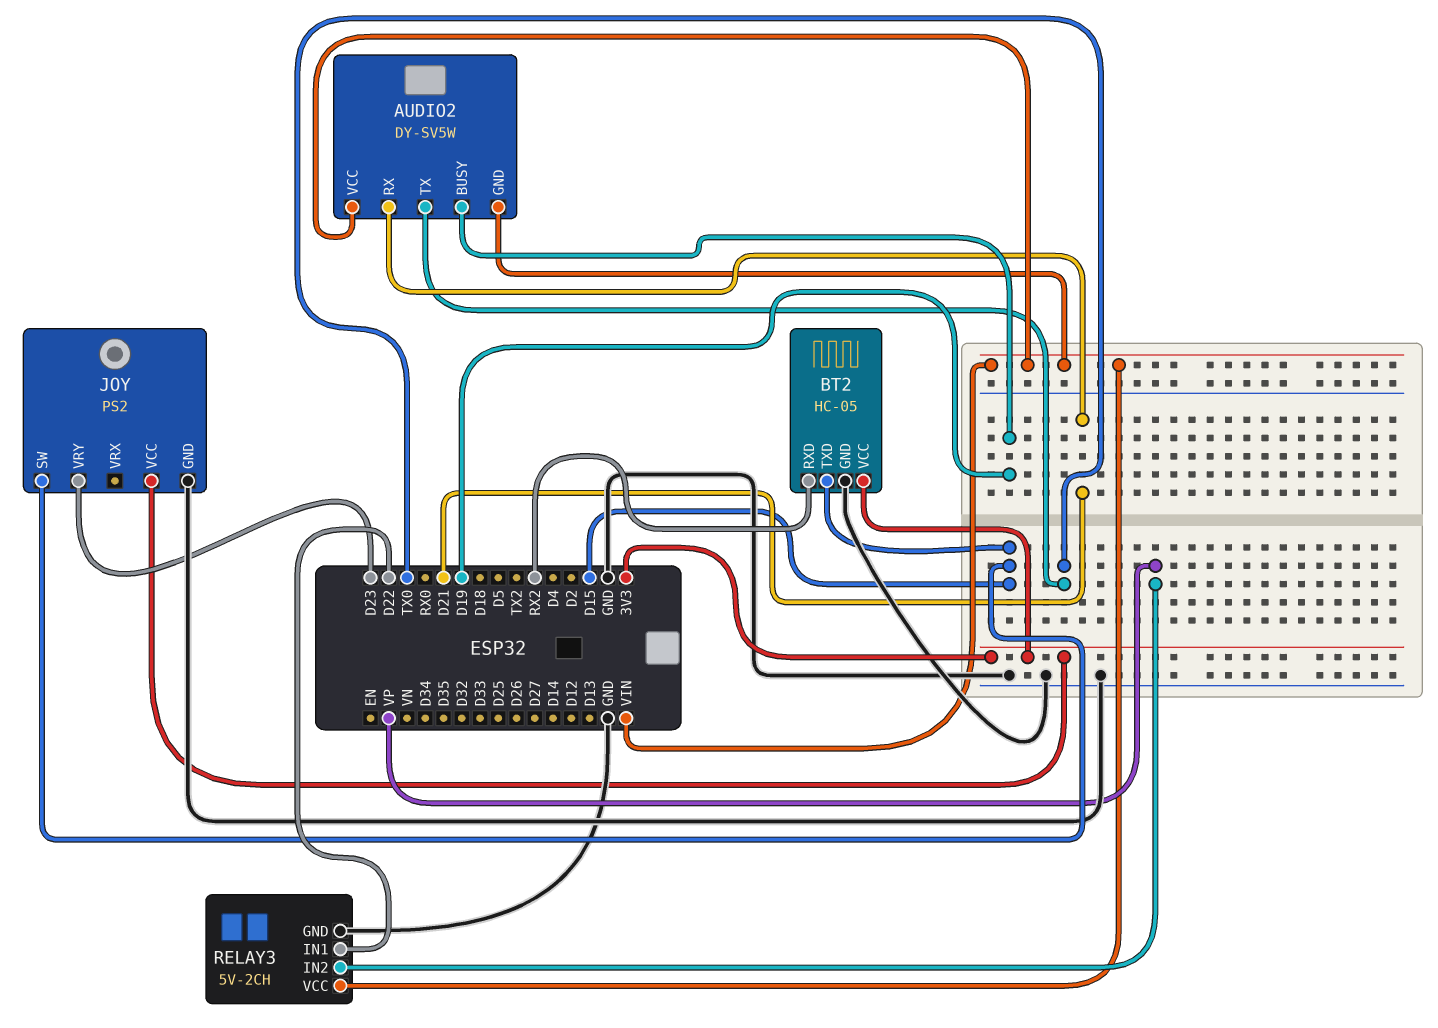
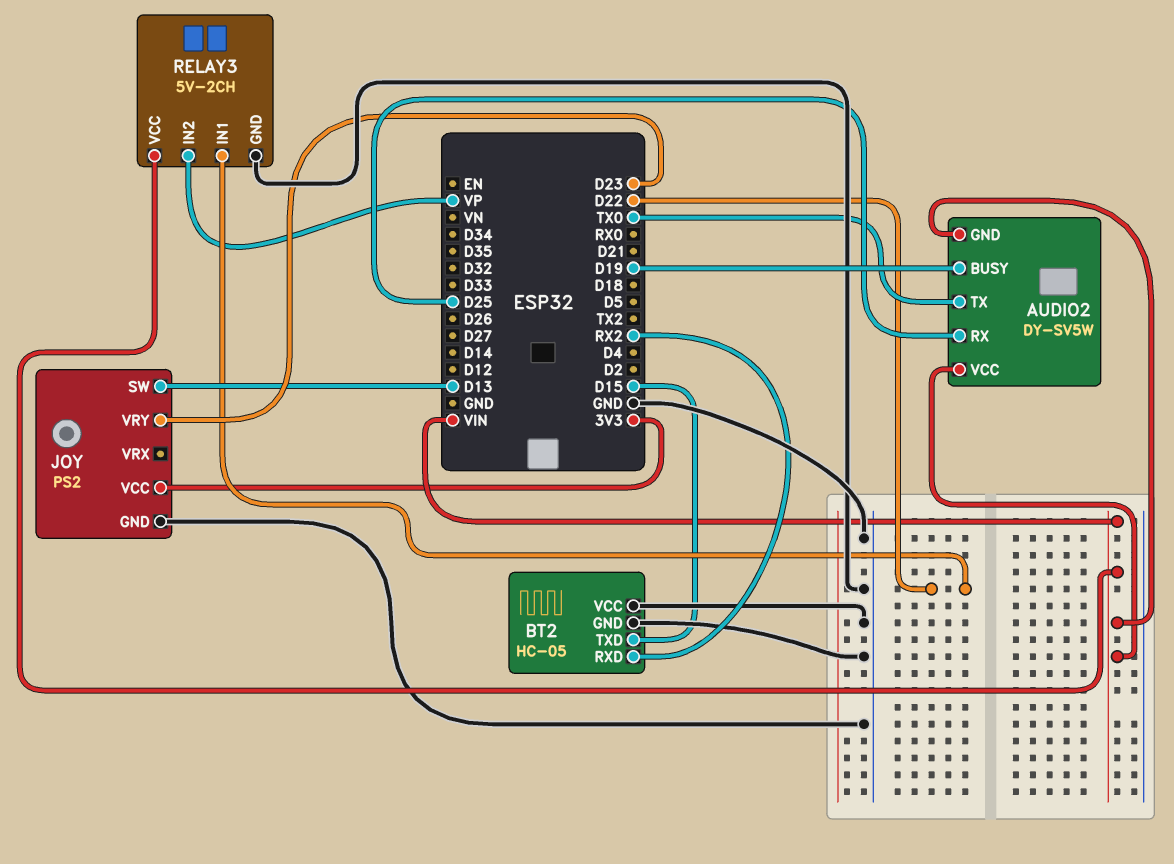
AUDIO2 pin RX: D21 -> D25
BT2 pin VCC: 3V3 -> GND
JOY pin SW: D15 -> D13

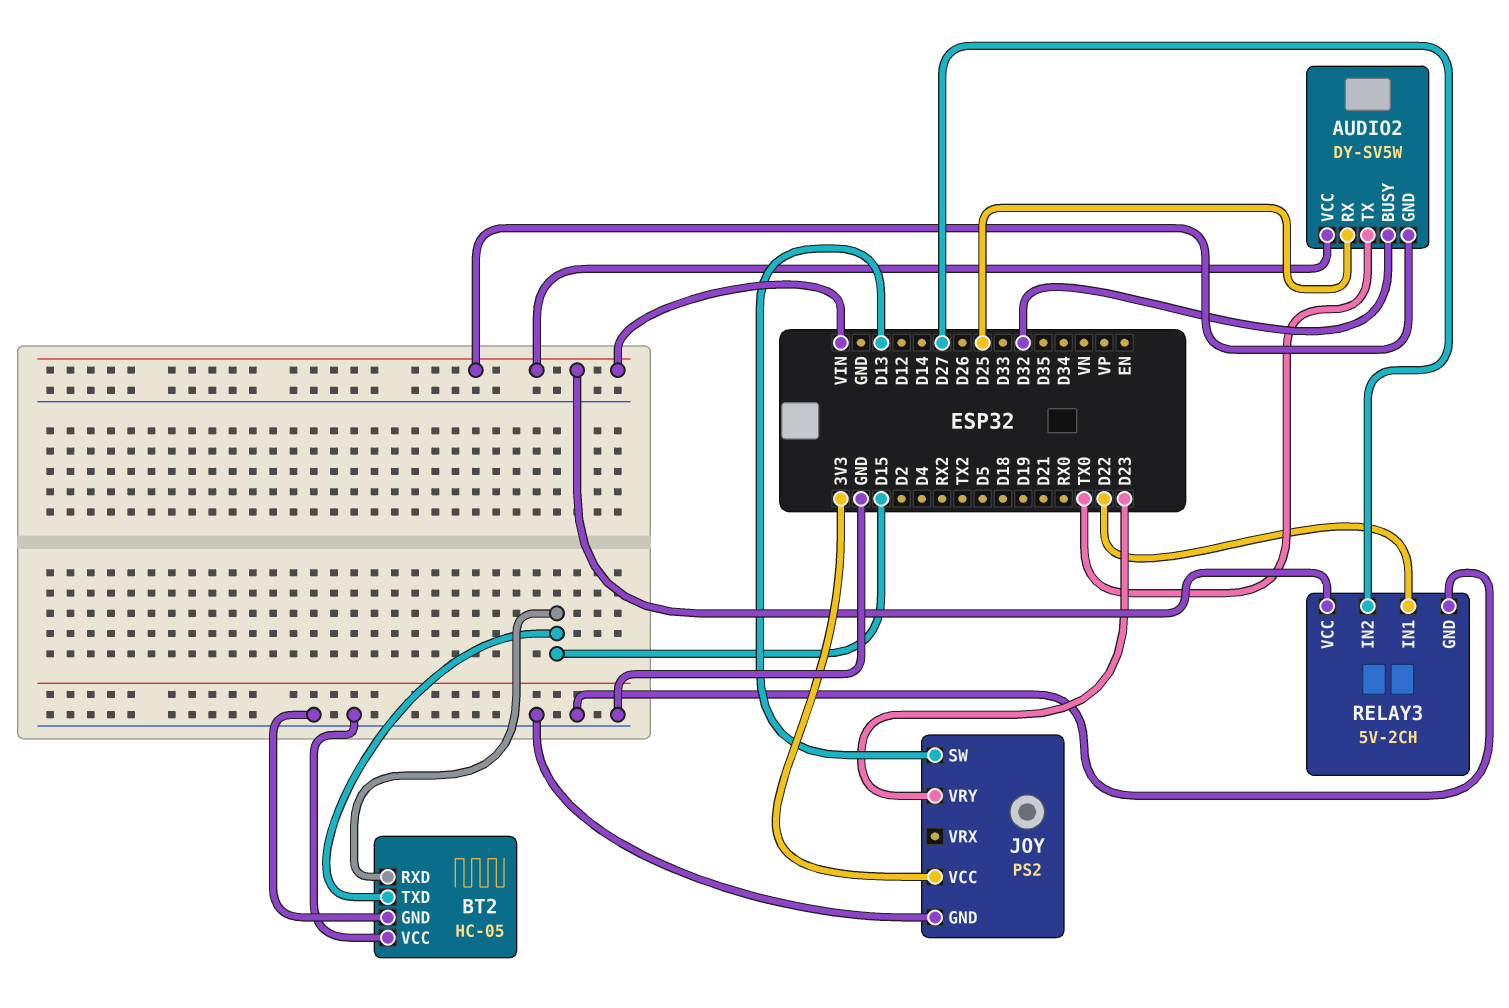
AUDIO2 pin BUSY: D19 -> D32
BT2 pin RXD: RX2 -> D15
RELAY3 pin IN2: VP -> D27

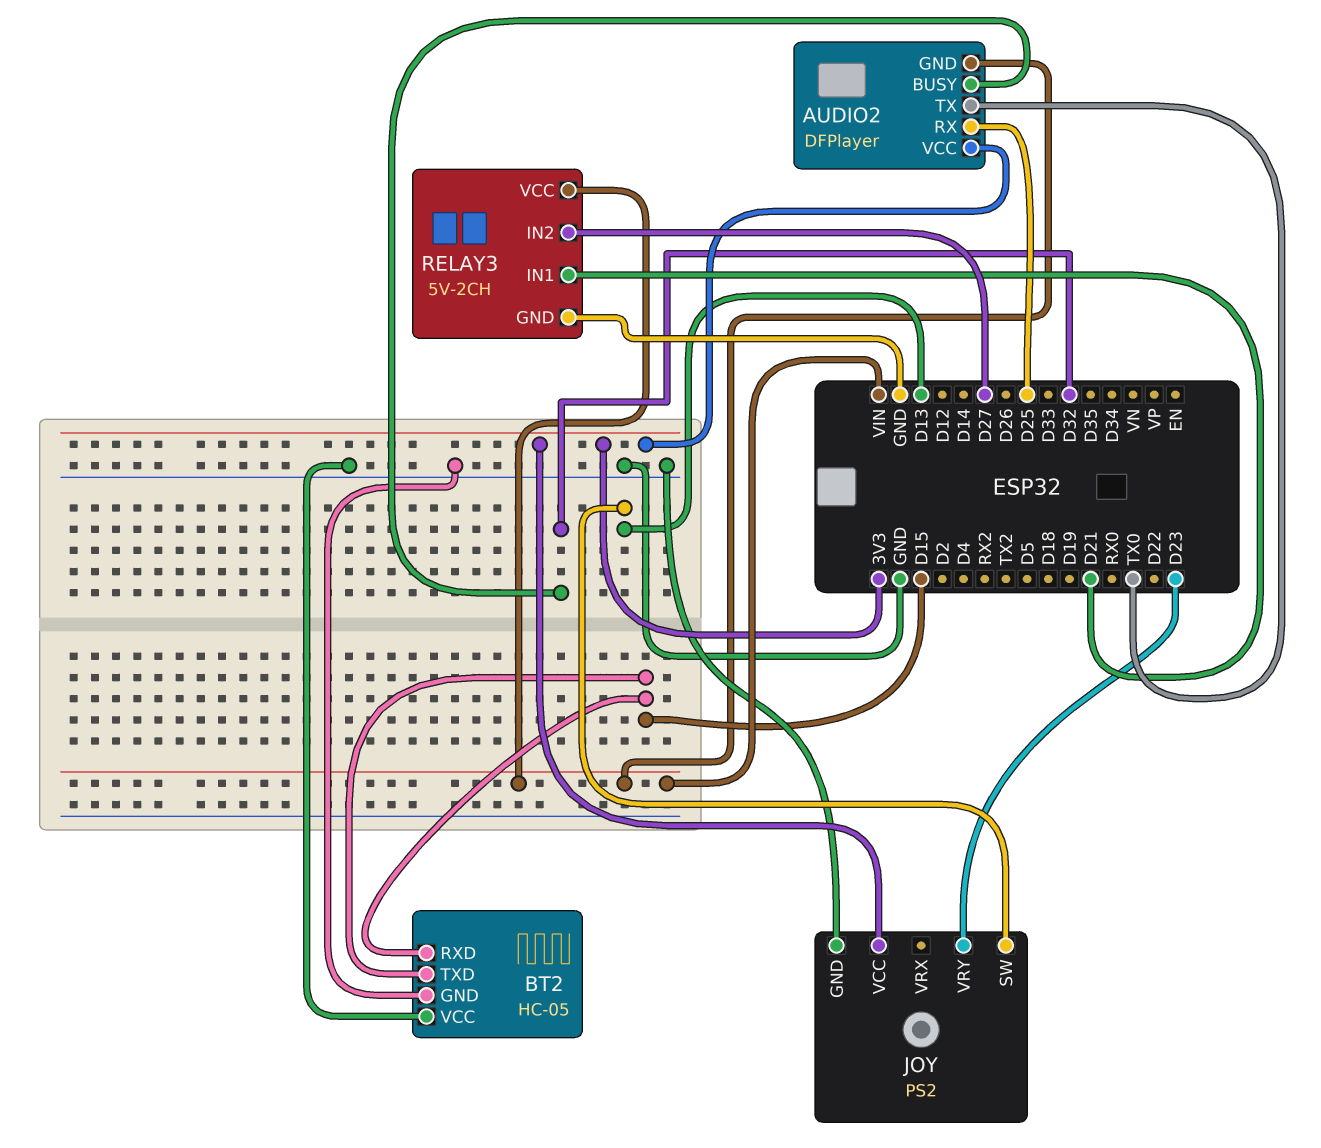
AUDIO2: DY-SV5W -> DFPlayer
AUDIO2 pin VCC: VIN -> 3V3
RELAY3 pin IN1: D22 -> D21

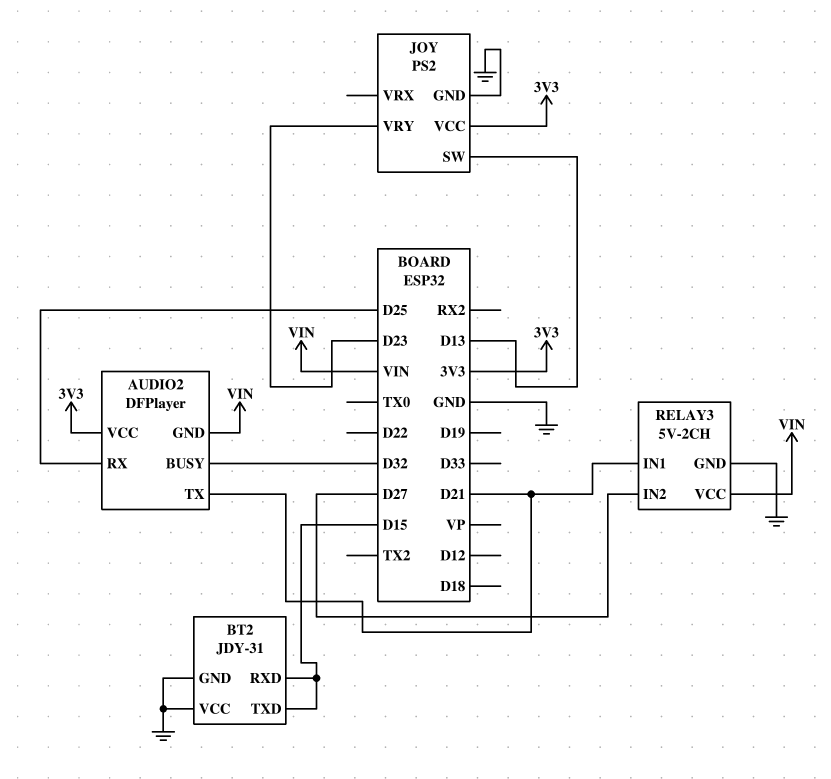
AUDIO2 pin TX: TX0 -> D21
BT2: HC-05 -> JDY-31

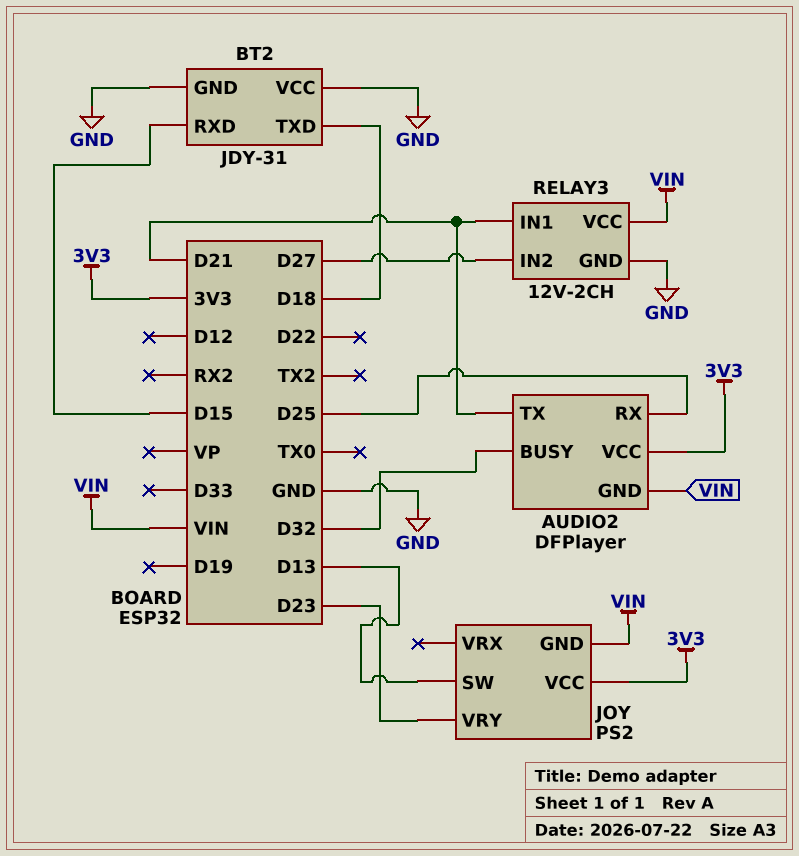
BT2 pin TXD: D15 -> D18
JOY pin GND: GND -> VIN
RELAY3: 5V-2CH -> 12V-2CH

